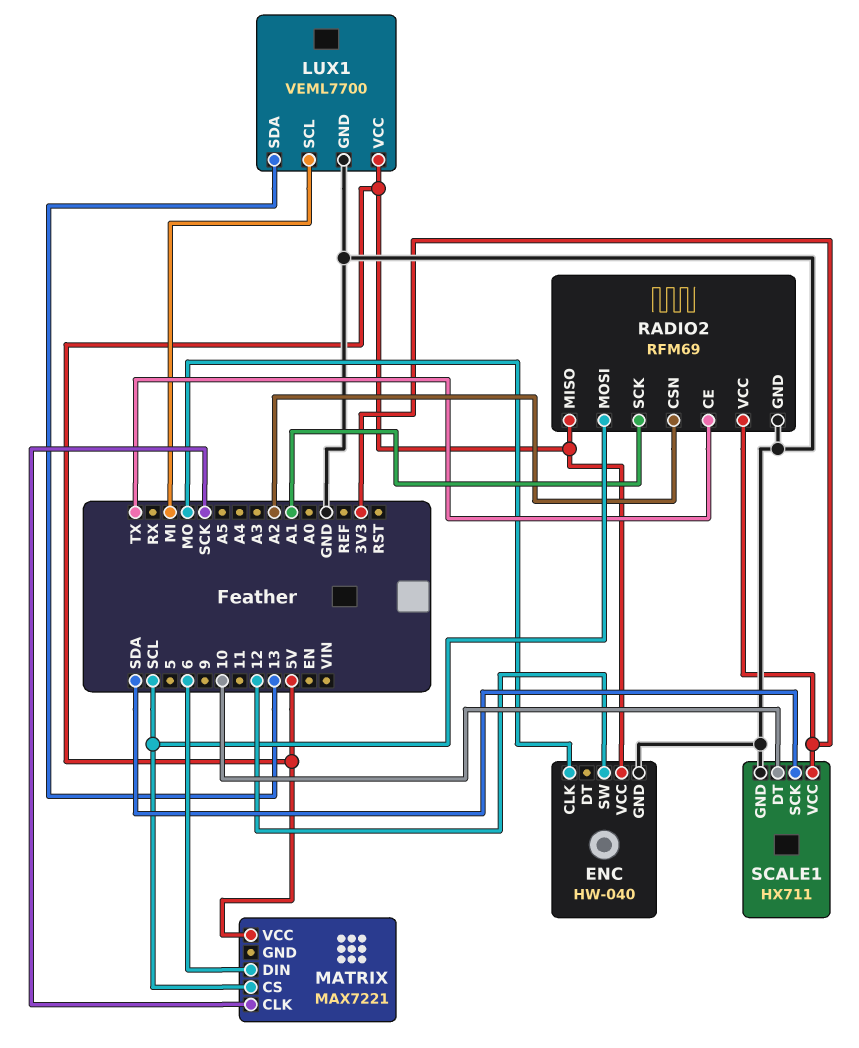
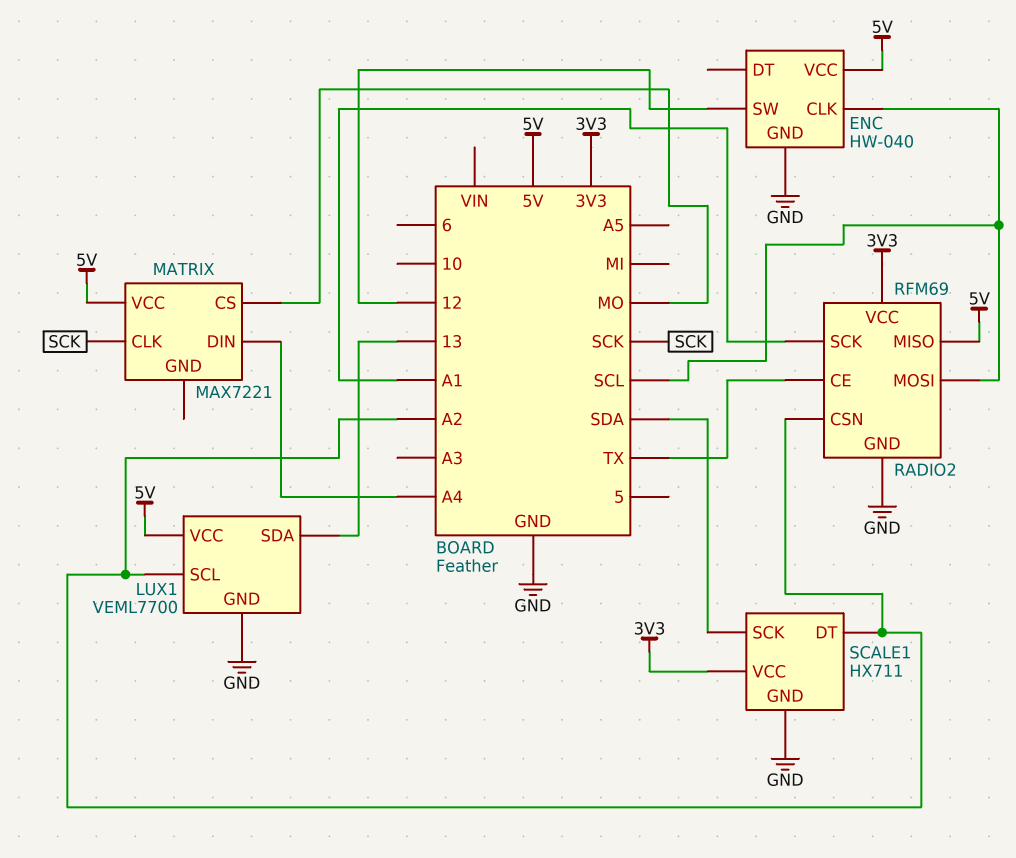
ENC pin CLK: MO -> SCL
LUX1 pin SCL: MI -> A2
MATRIX pin CS: SCL -> MO
MATRIX pin DIN: 6 -> A4
SCALE1 pin DT: 10 -> A2

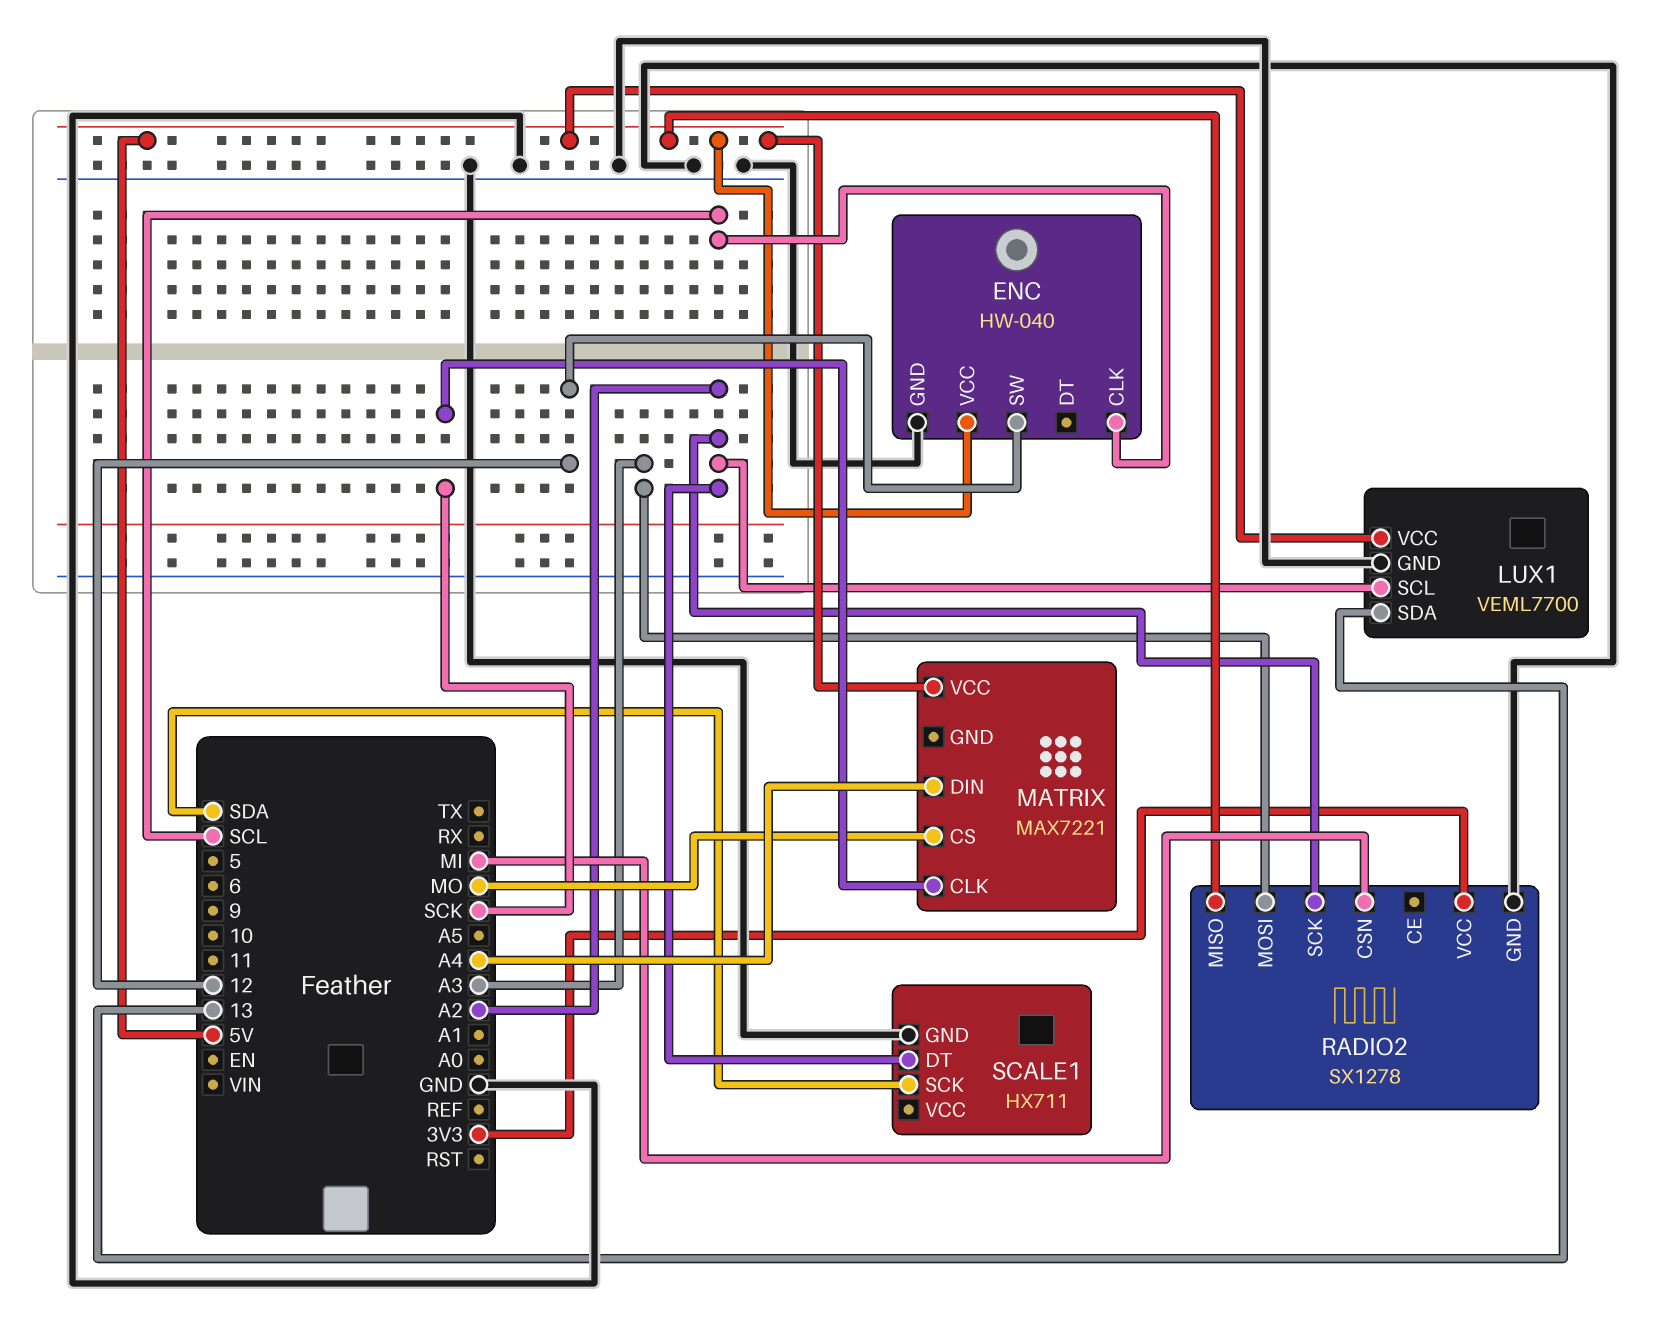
RADIO2: RFM69 -> SX1278
RADIO2 pin CE: TX -> none
RADIO2 pin CSN: A2 -> MI
RADIO2 pin MOSI: SCL -> A3
RADIO2 pin SCK: A1 -> A2
SCALE1 pin VCC: 3V3 -> none

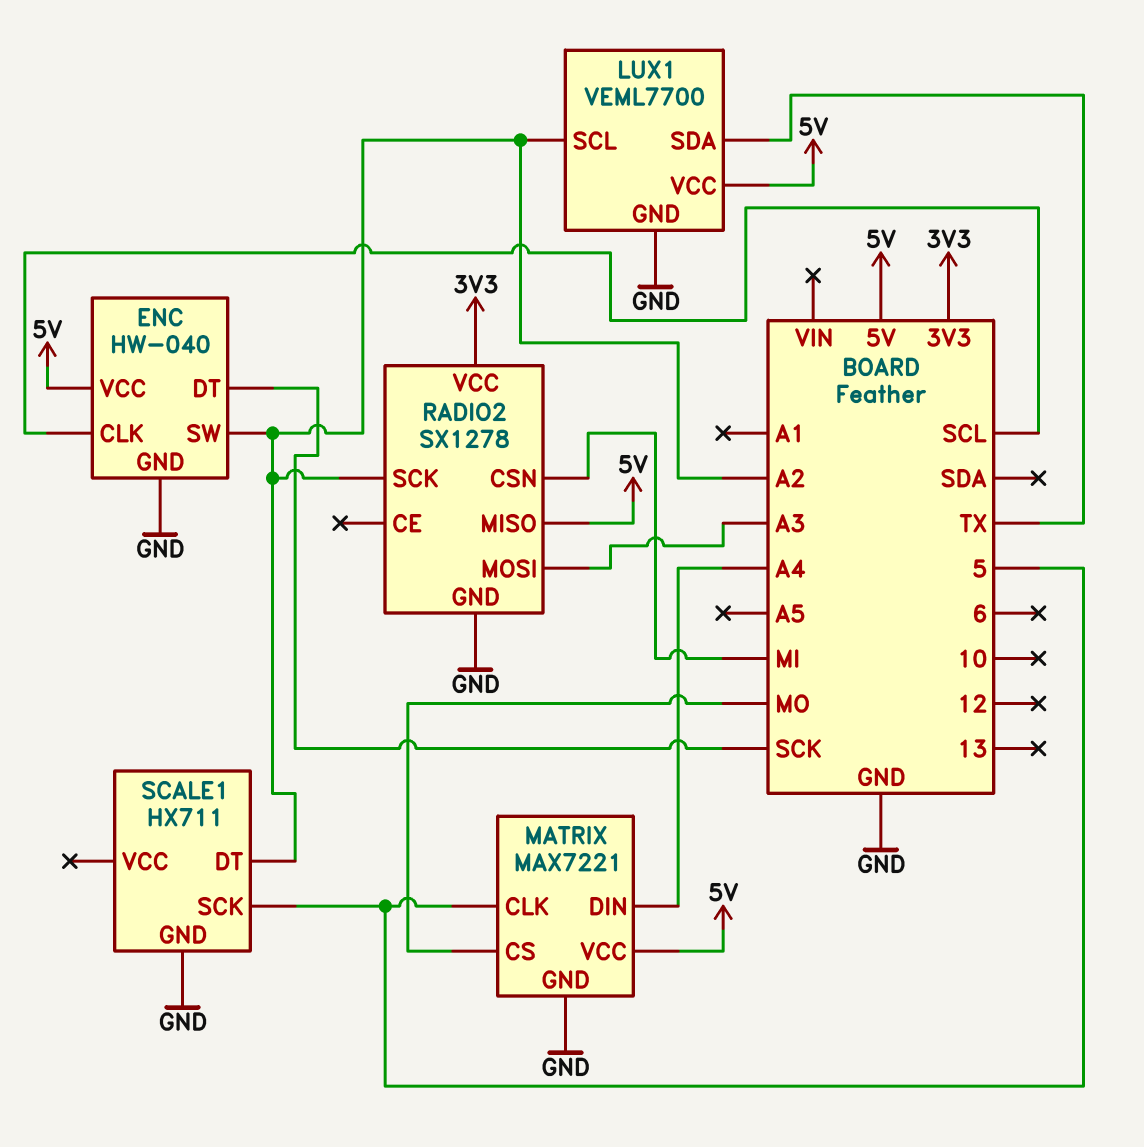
ENC pin DT: none -> SCK
ENC pin SW: 12 -> A2
LUX1 pin SDA: 13 -> TX
MATRIX pin CLK: SCK -> 5
MATRIX pin GND: none -> GND
SCALE1 pin SCK: SDA -> 5

